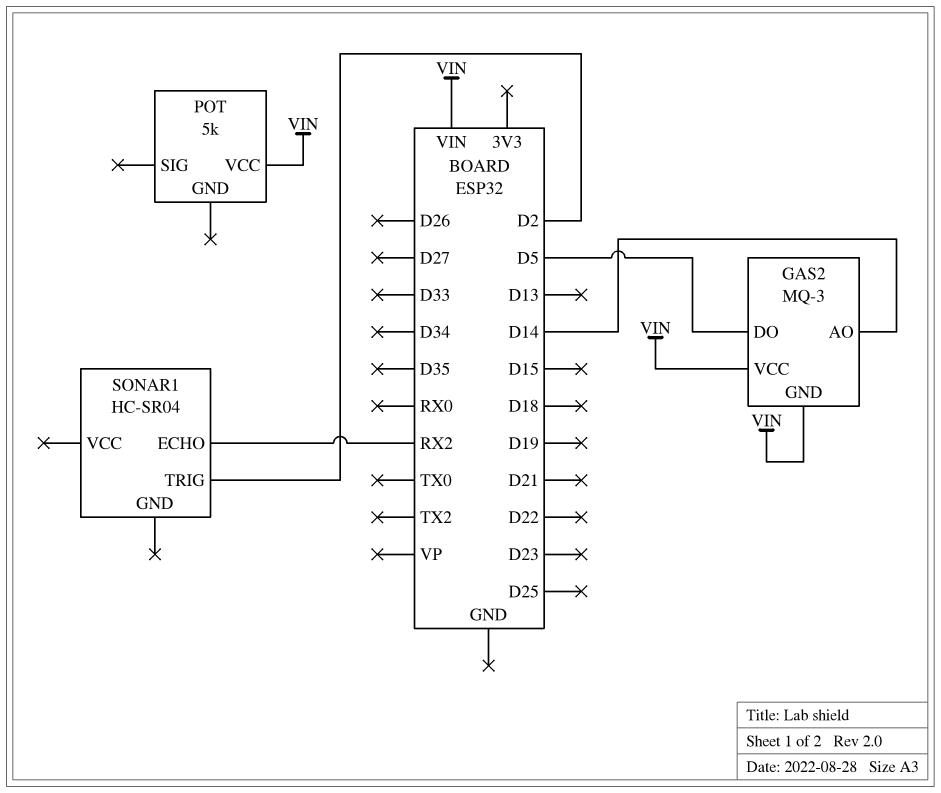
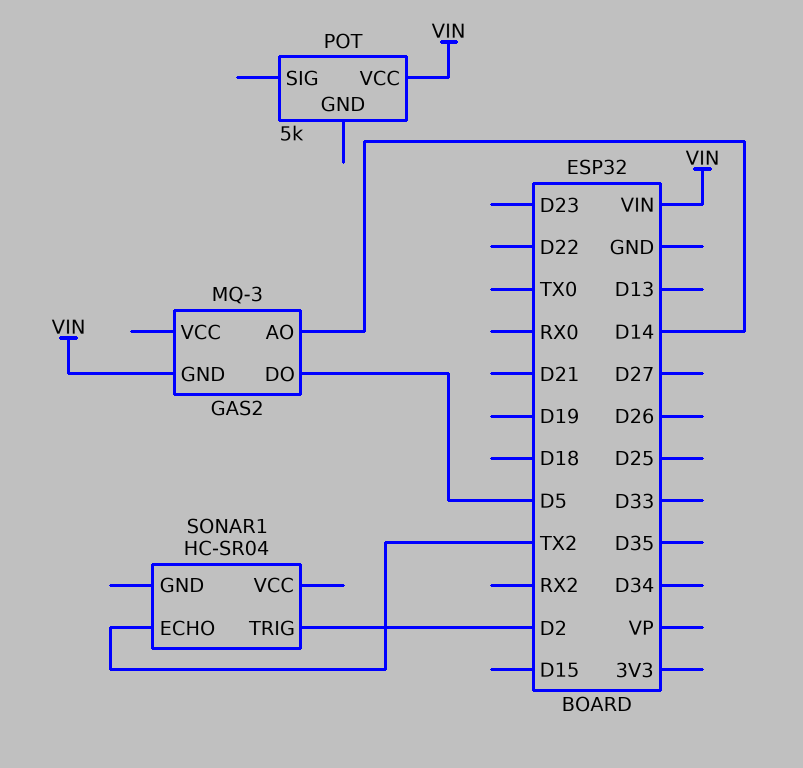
GAS2 pin VCC: VIN -> none
SONAR1 pin ECHO: RX2 -> TX2

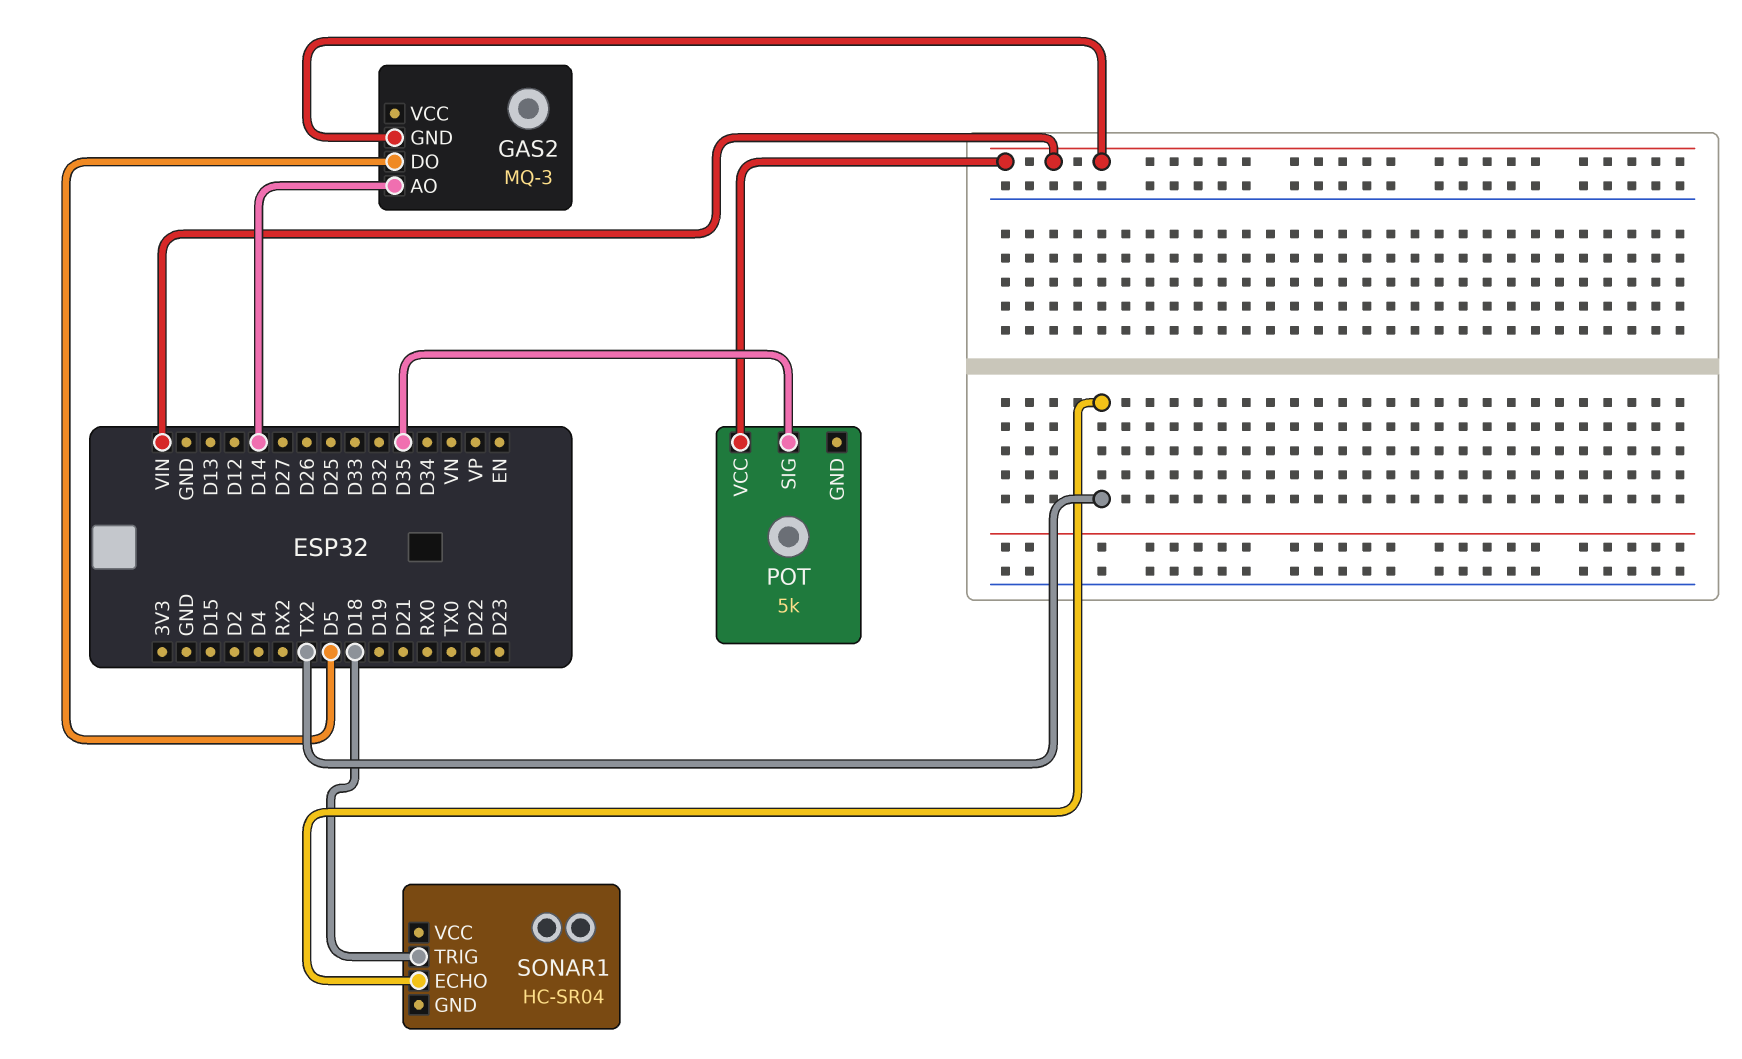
POT pin SIG: none -> D35
SONAR1 pin TRIG: D2 -> D18

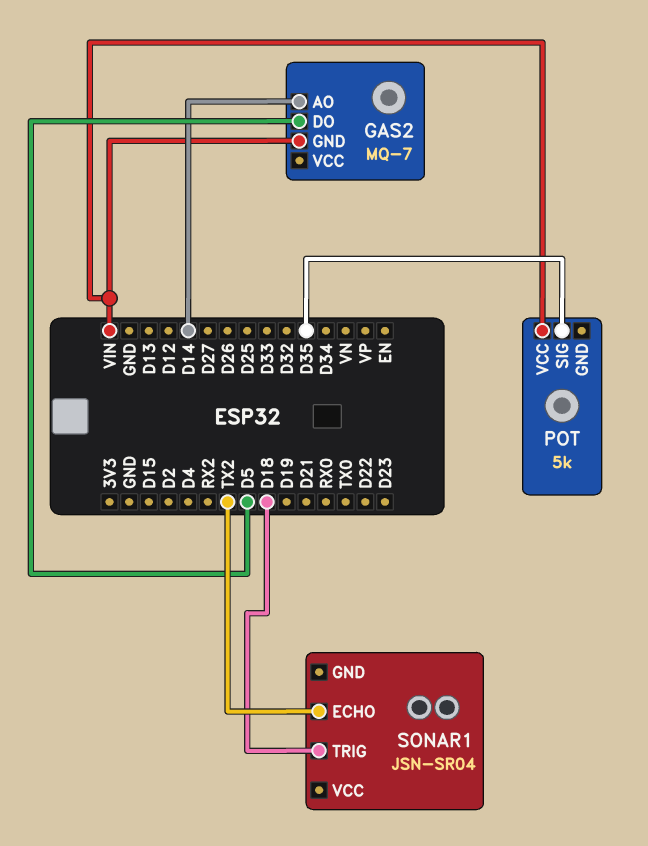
GAS2: MQ-3 -> MQ-7
SONAR1: HC-SR04 -> JSN-SR04

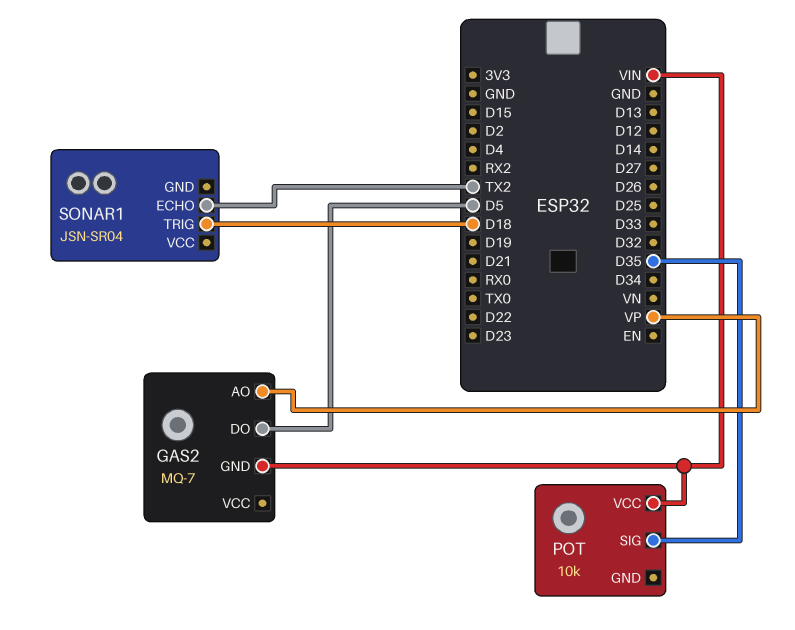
GAS2 pin AO: D14 -> VP
POT: 5k -> 10k

